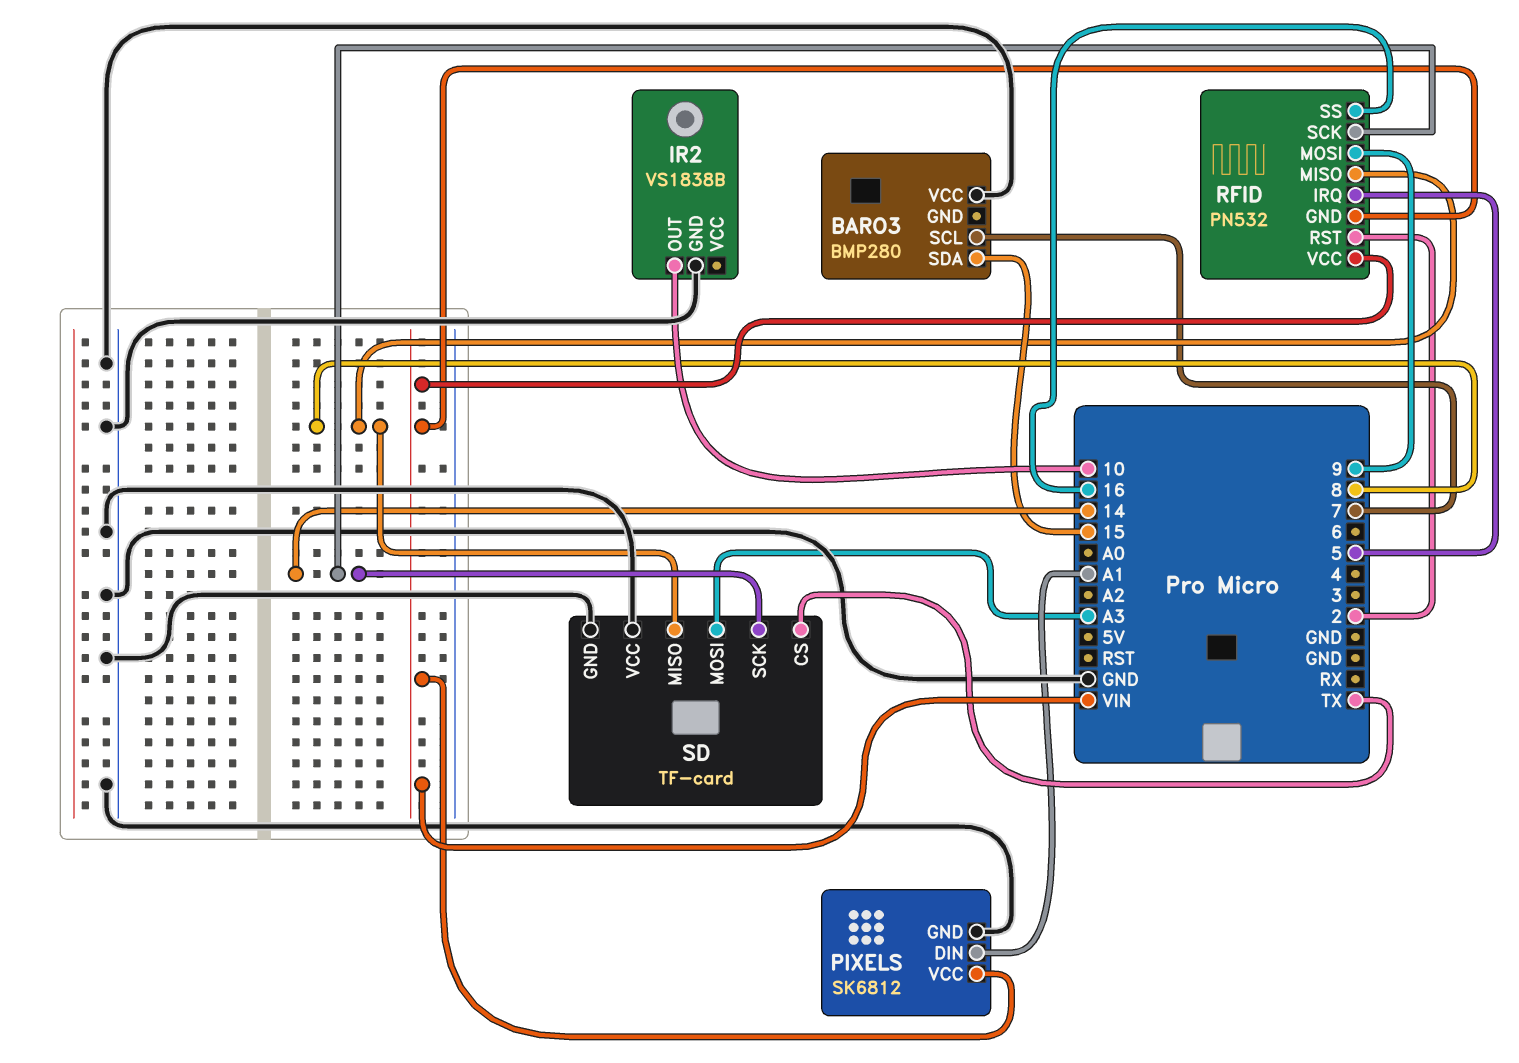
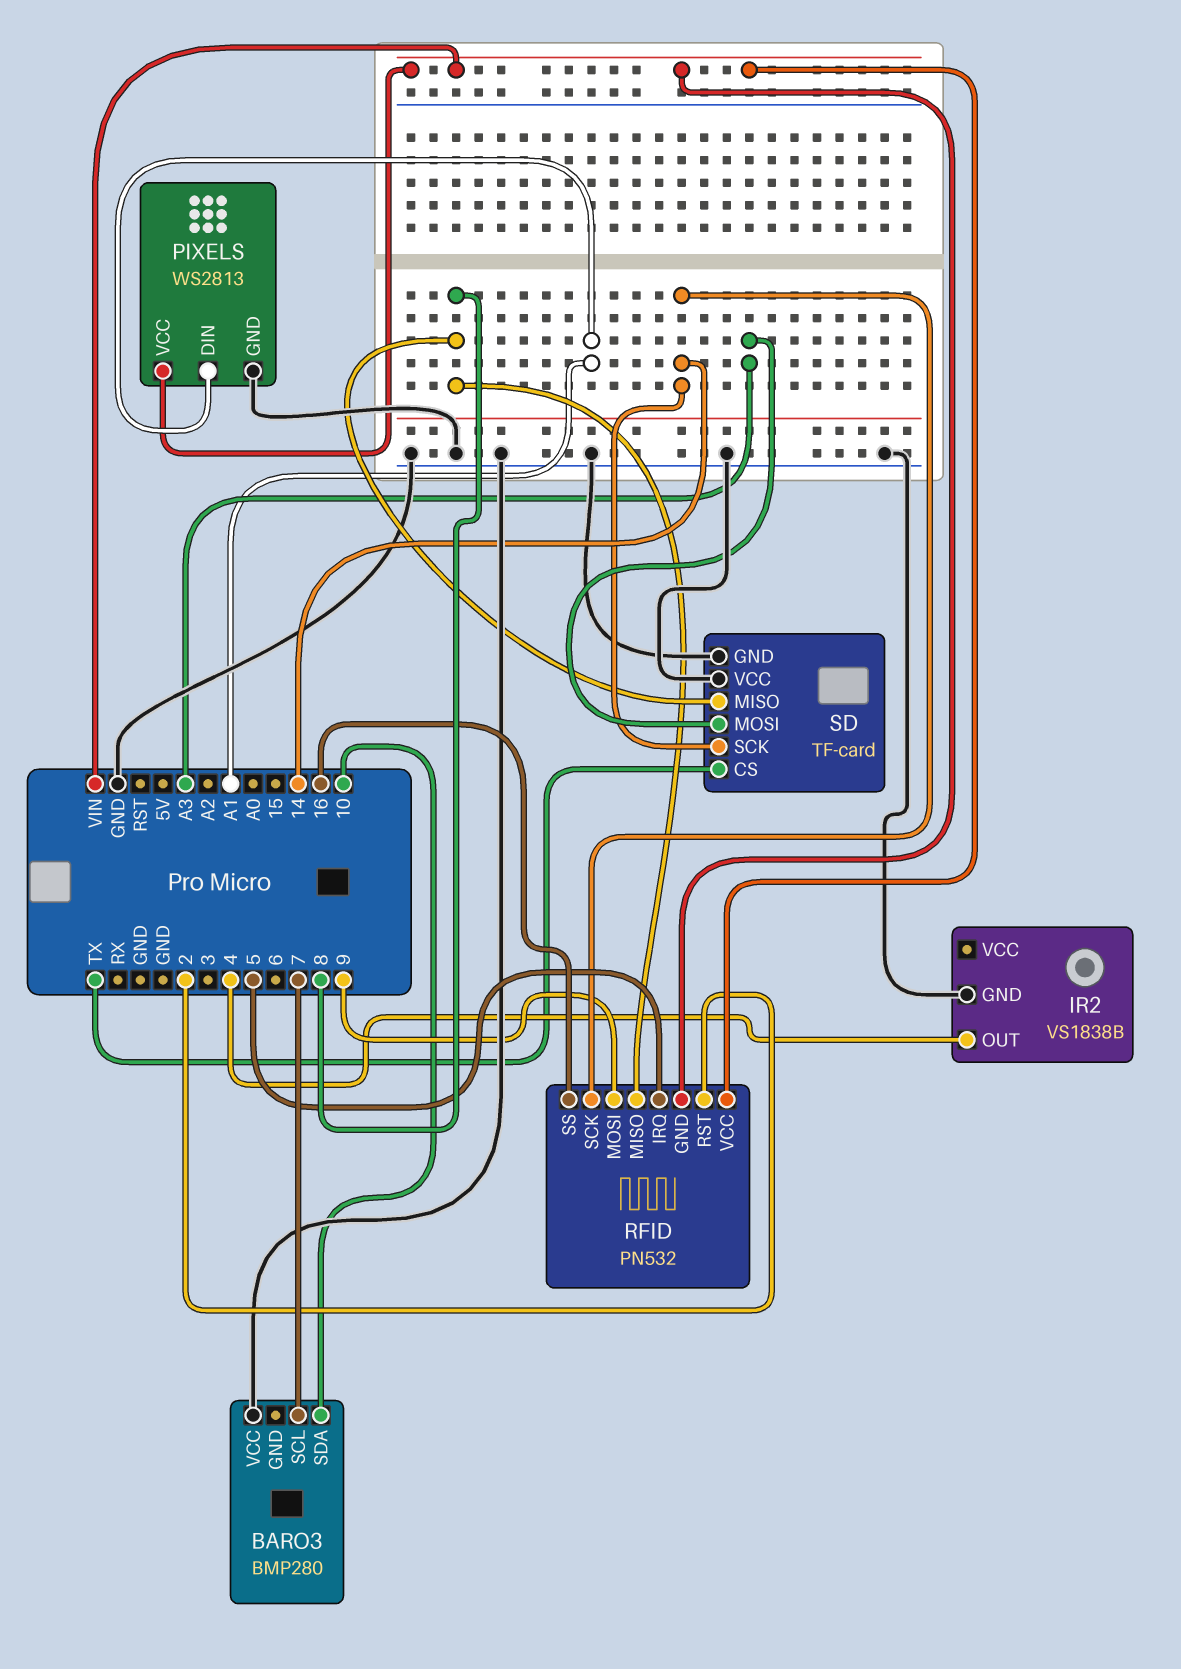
BARO3 pin SDA: 15 -> 10
IR2 pin OUT: 10 -> 4
PIXELS: SK6812 -> WS2813

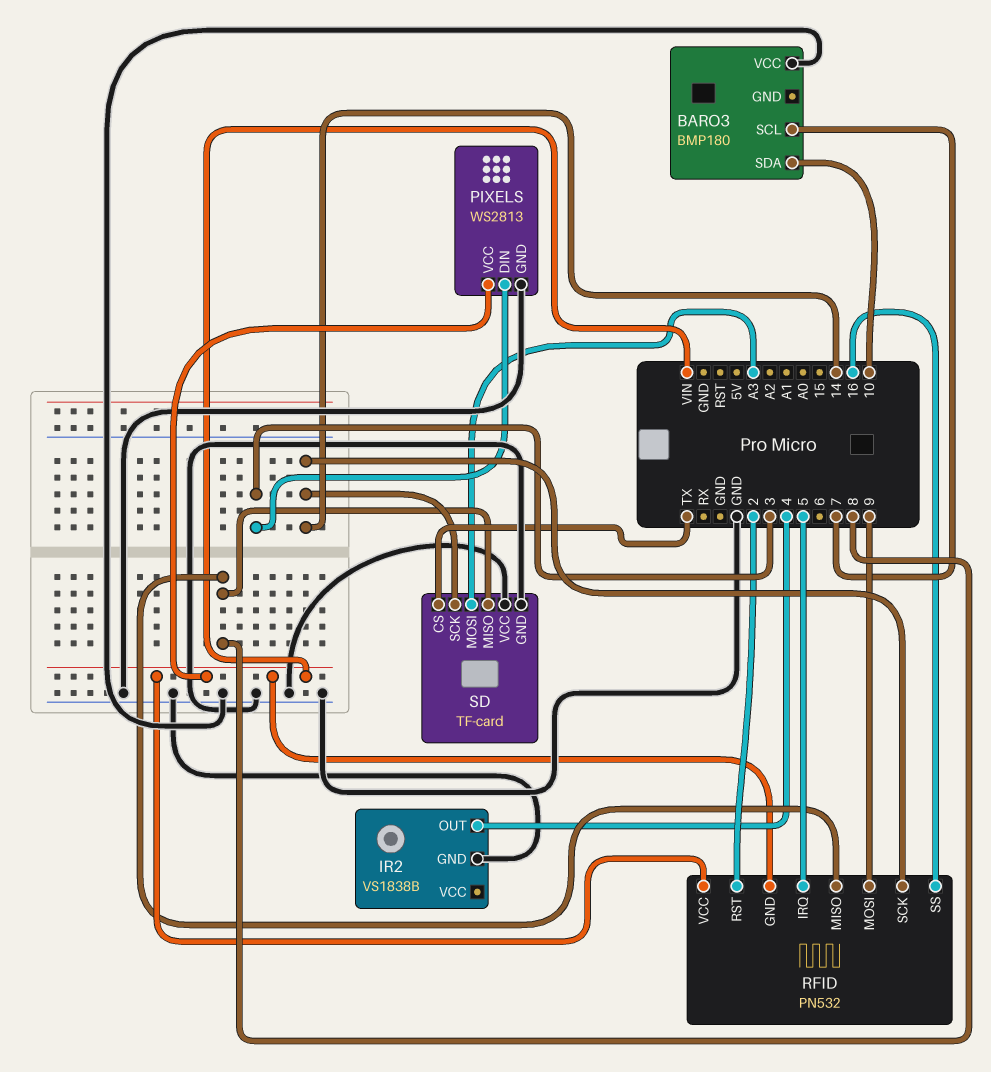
BARO3: BMP280 -> BMP180
PIXELS pin DIN: A1 -> 3

